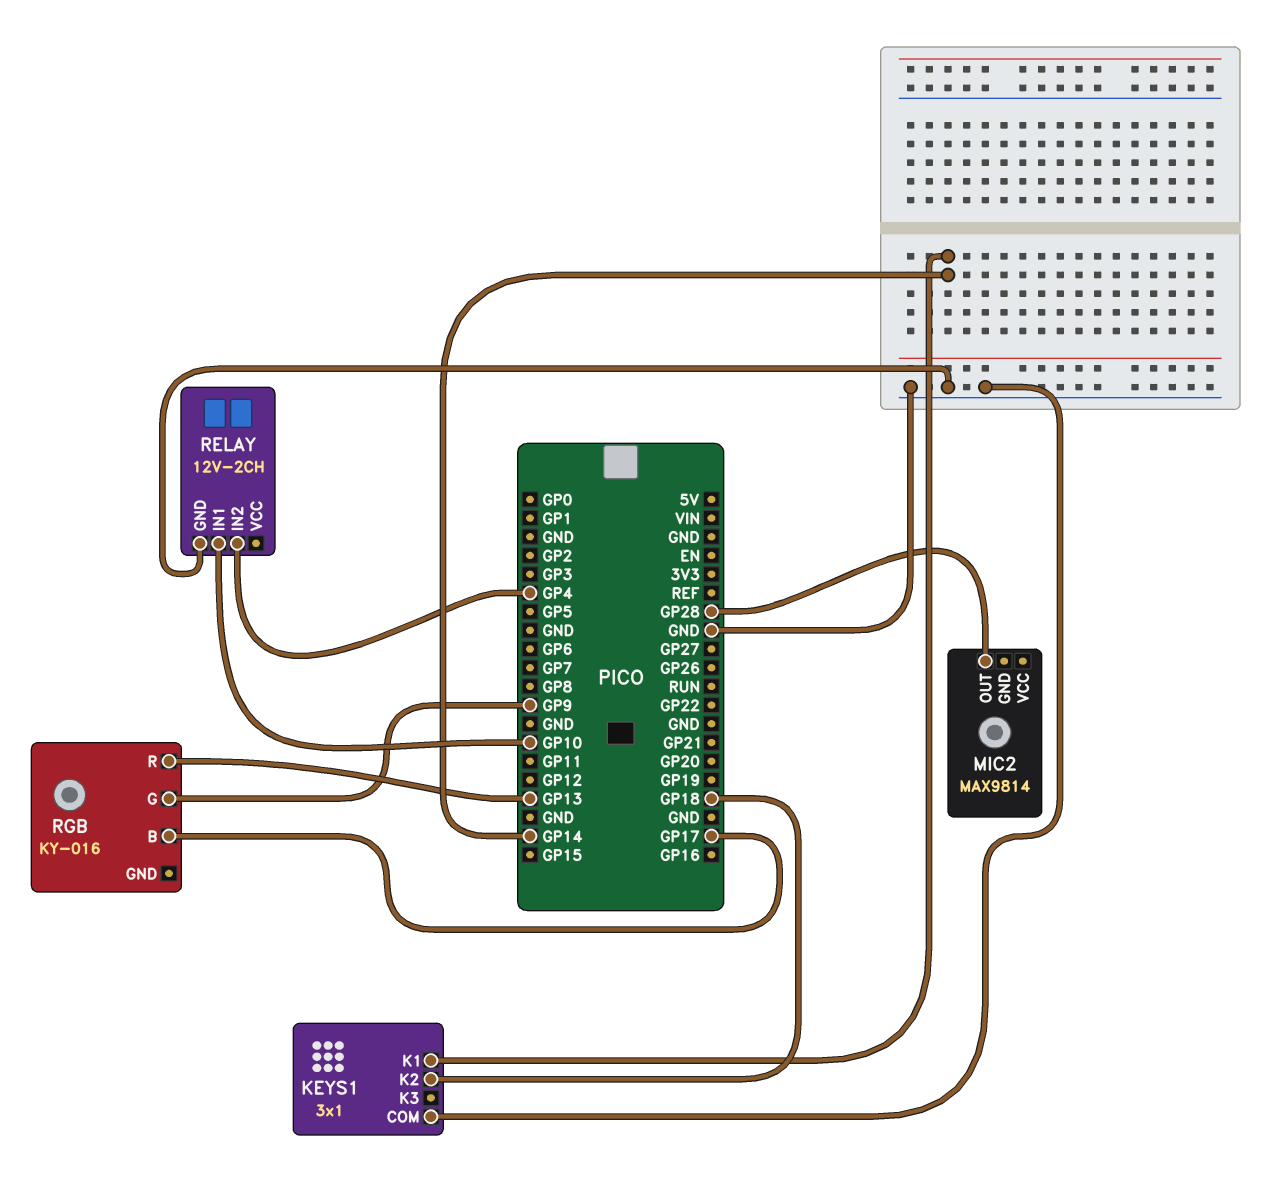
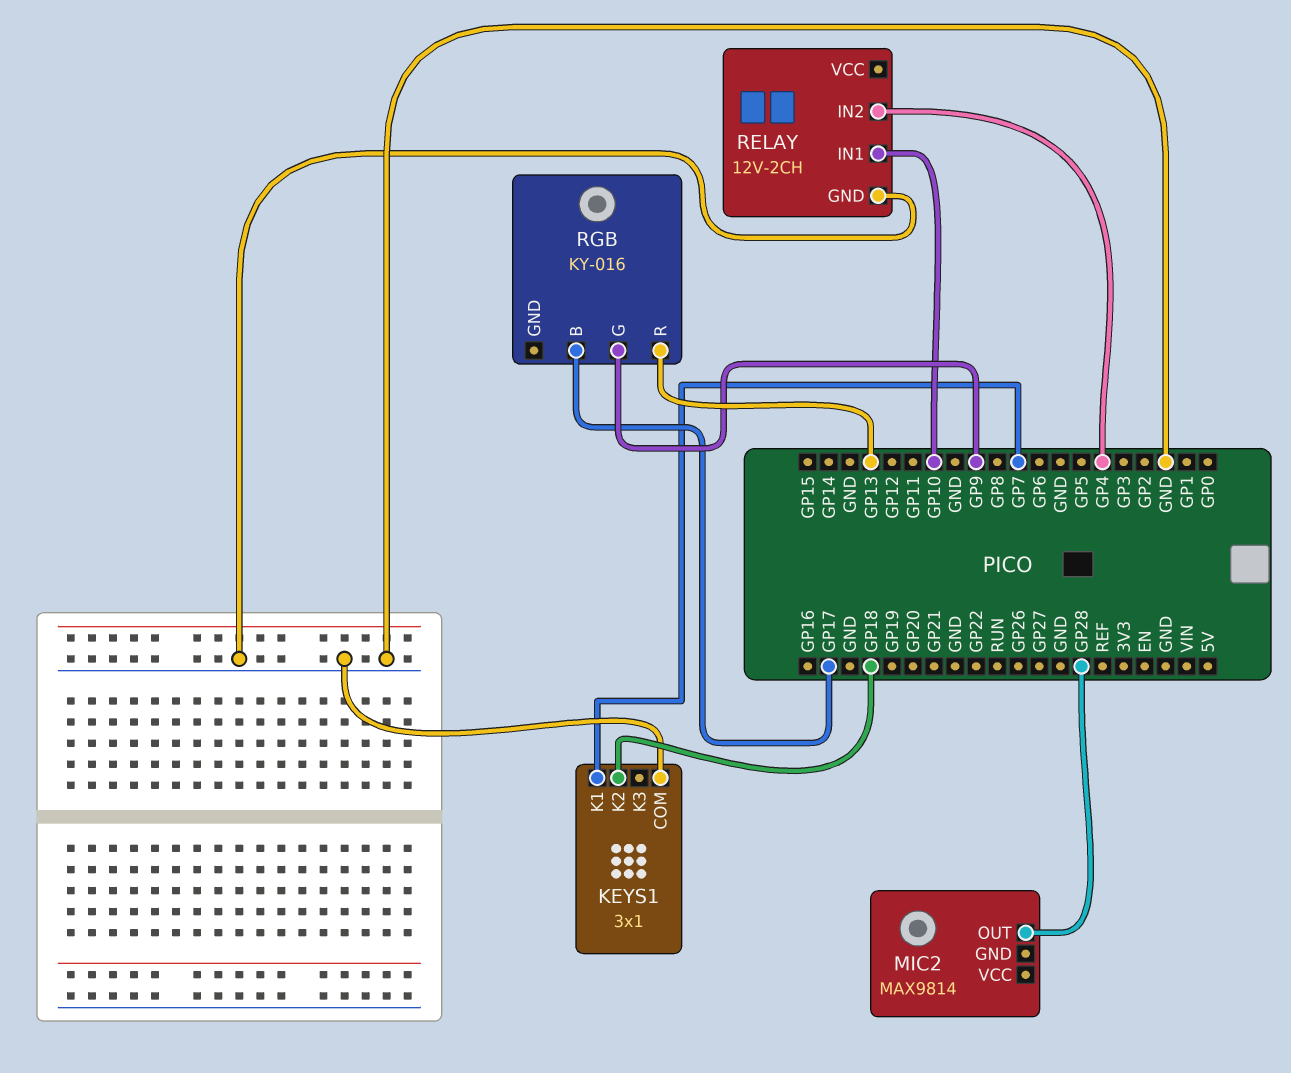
KEYS1 pin K1: GP14 -> GP7

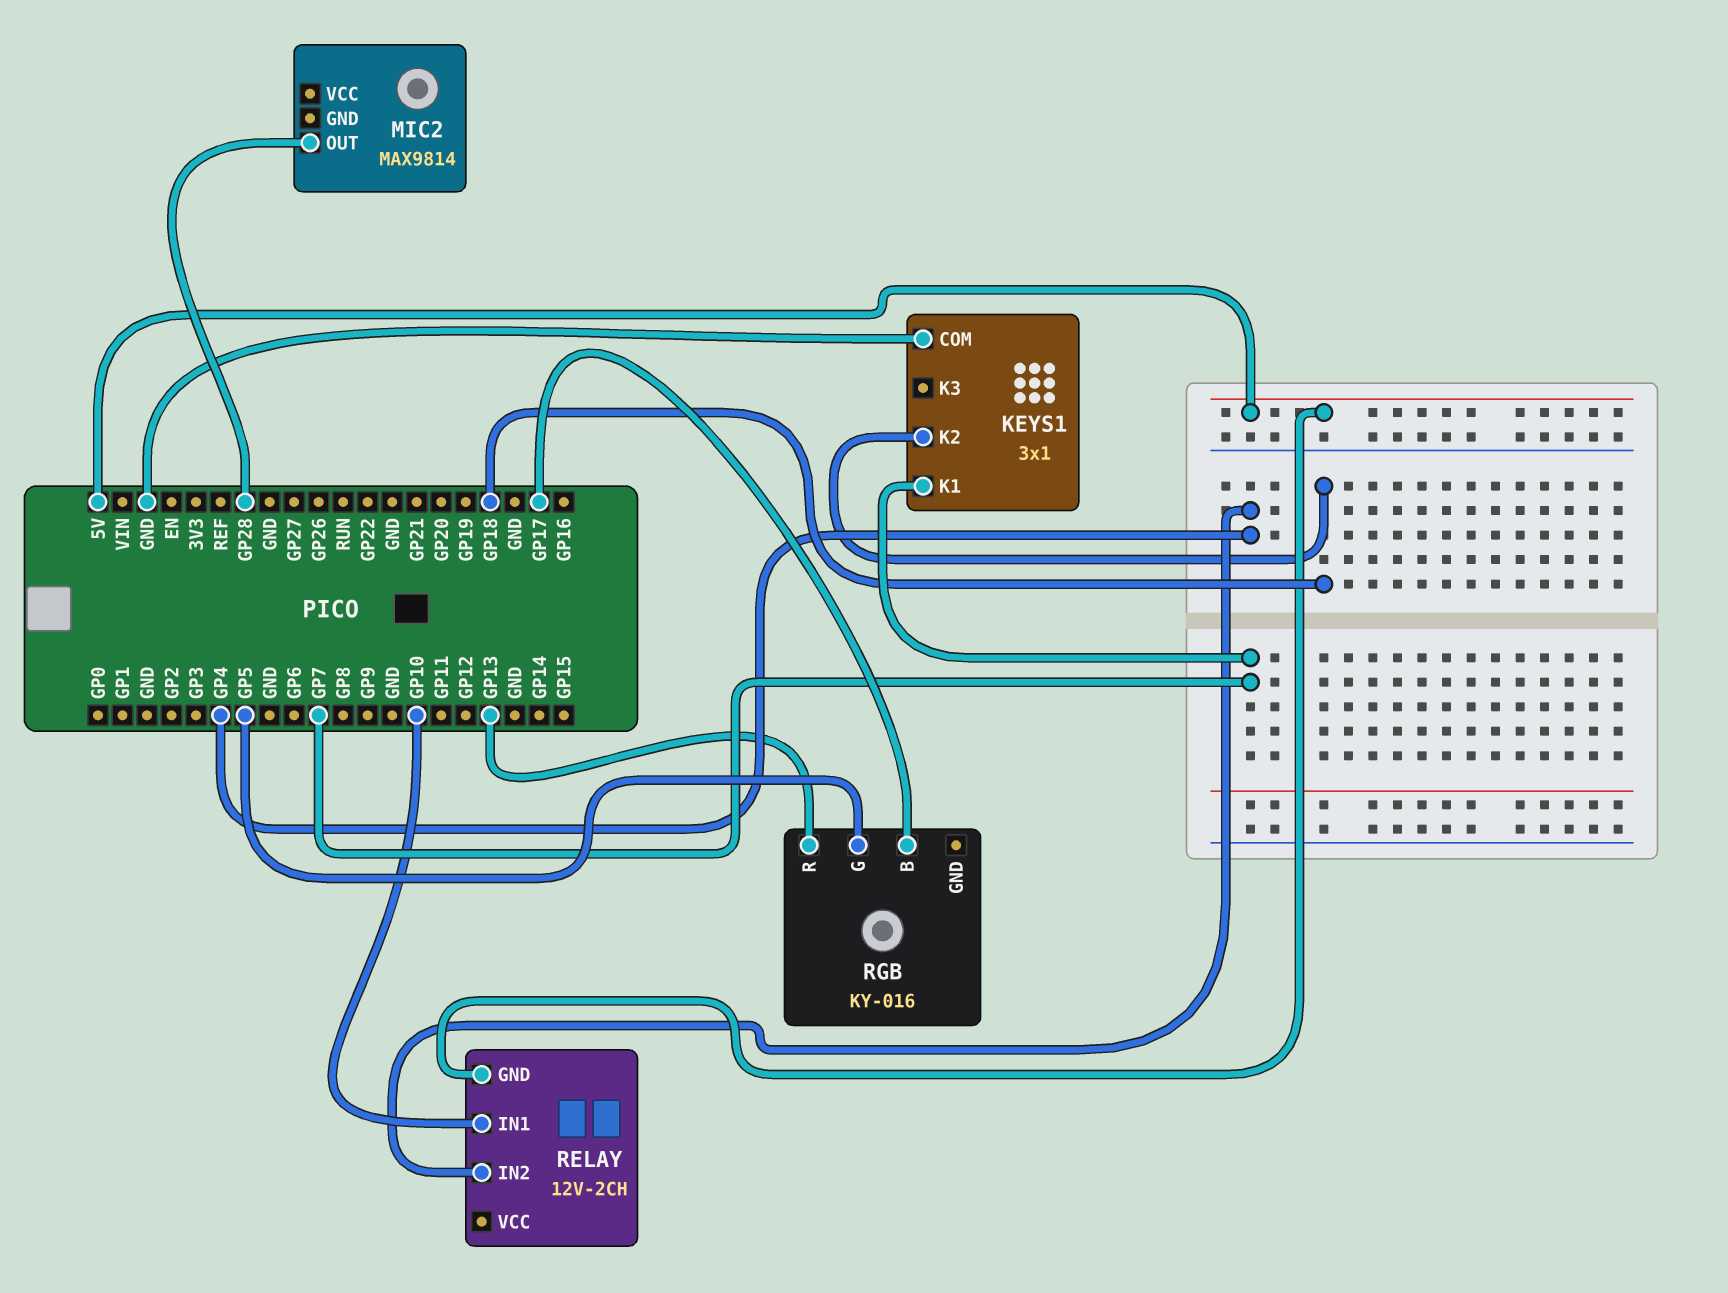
RELAY pin GND: GND -> 5V
RGB pin G: GP9 -> GP5

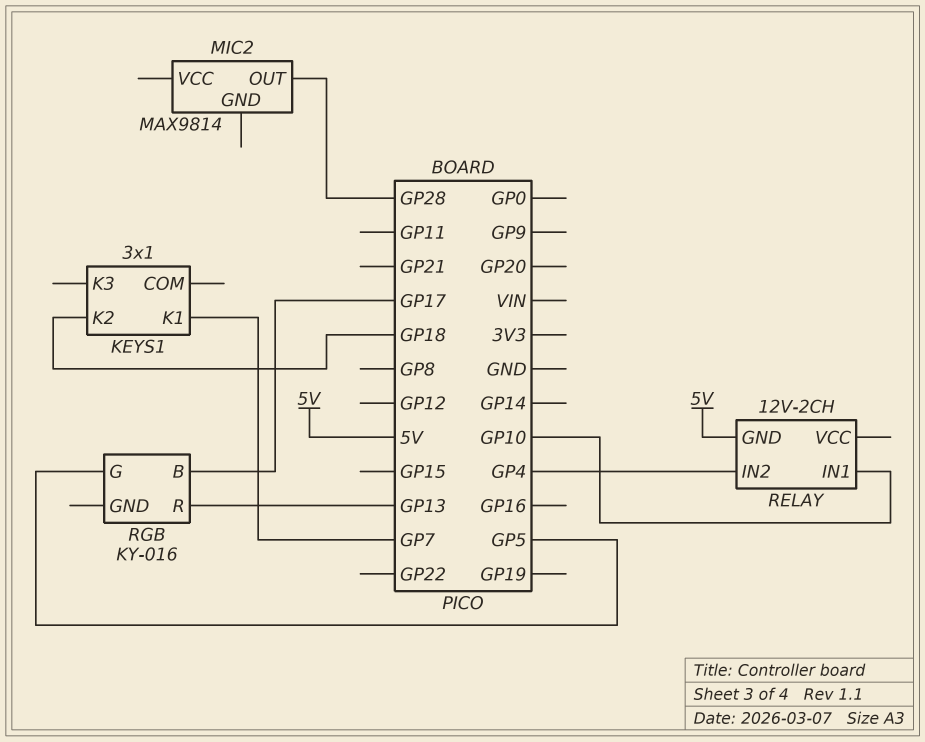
KEYS1 pin COM: GND -> none

